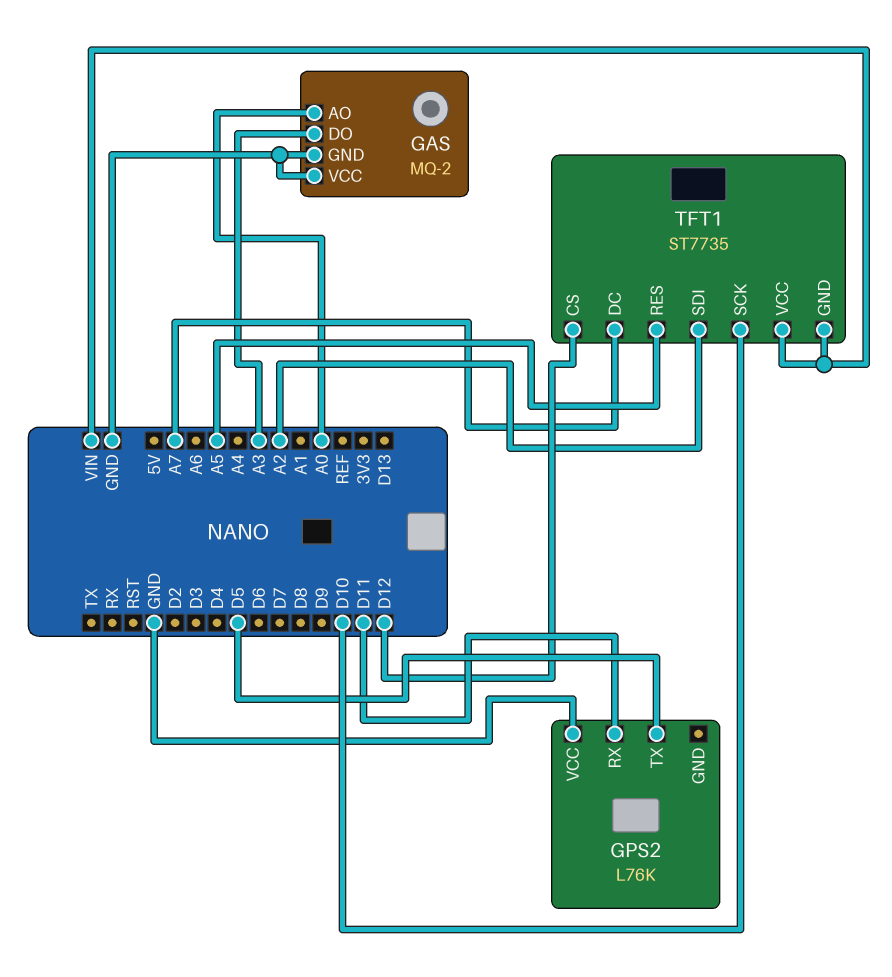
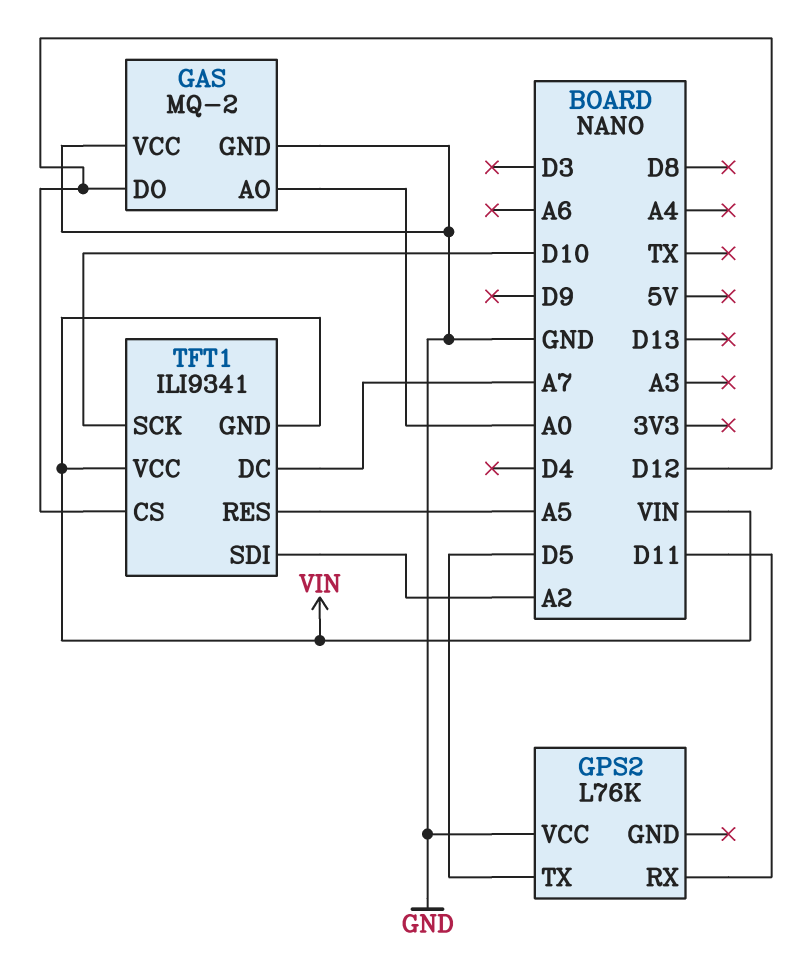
GAS pin DO: A3 -> D12
TFT1: ST7735 -> ILI9341

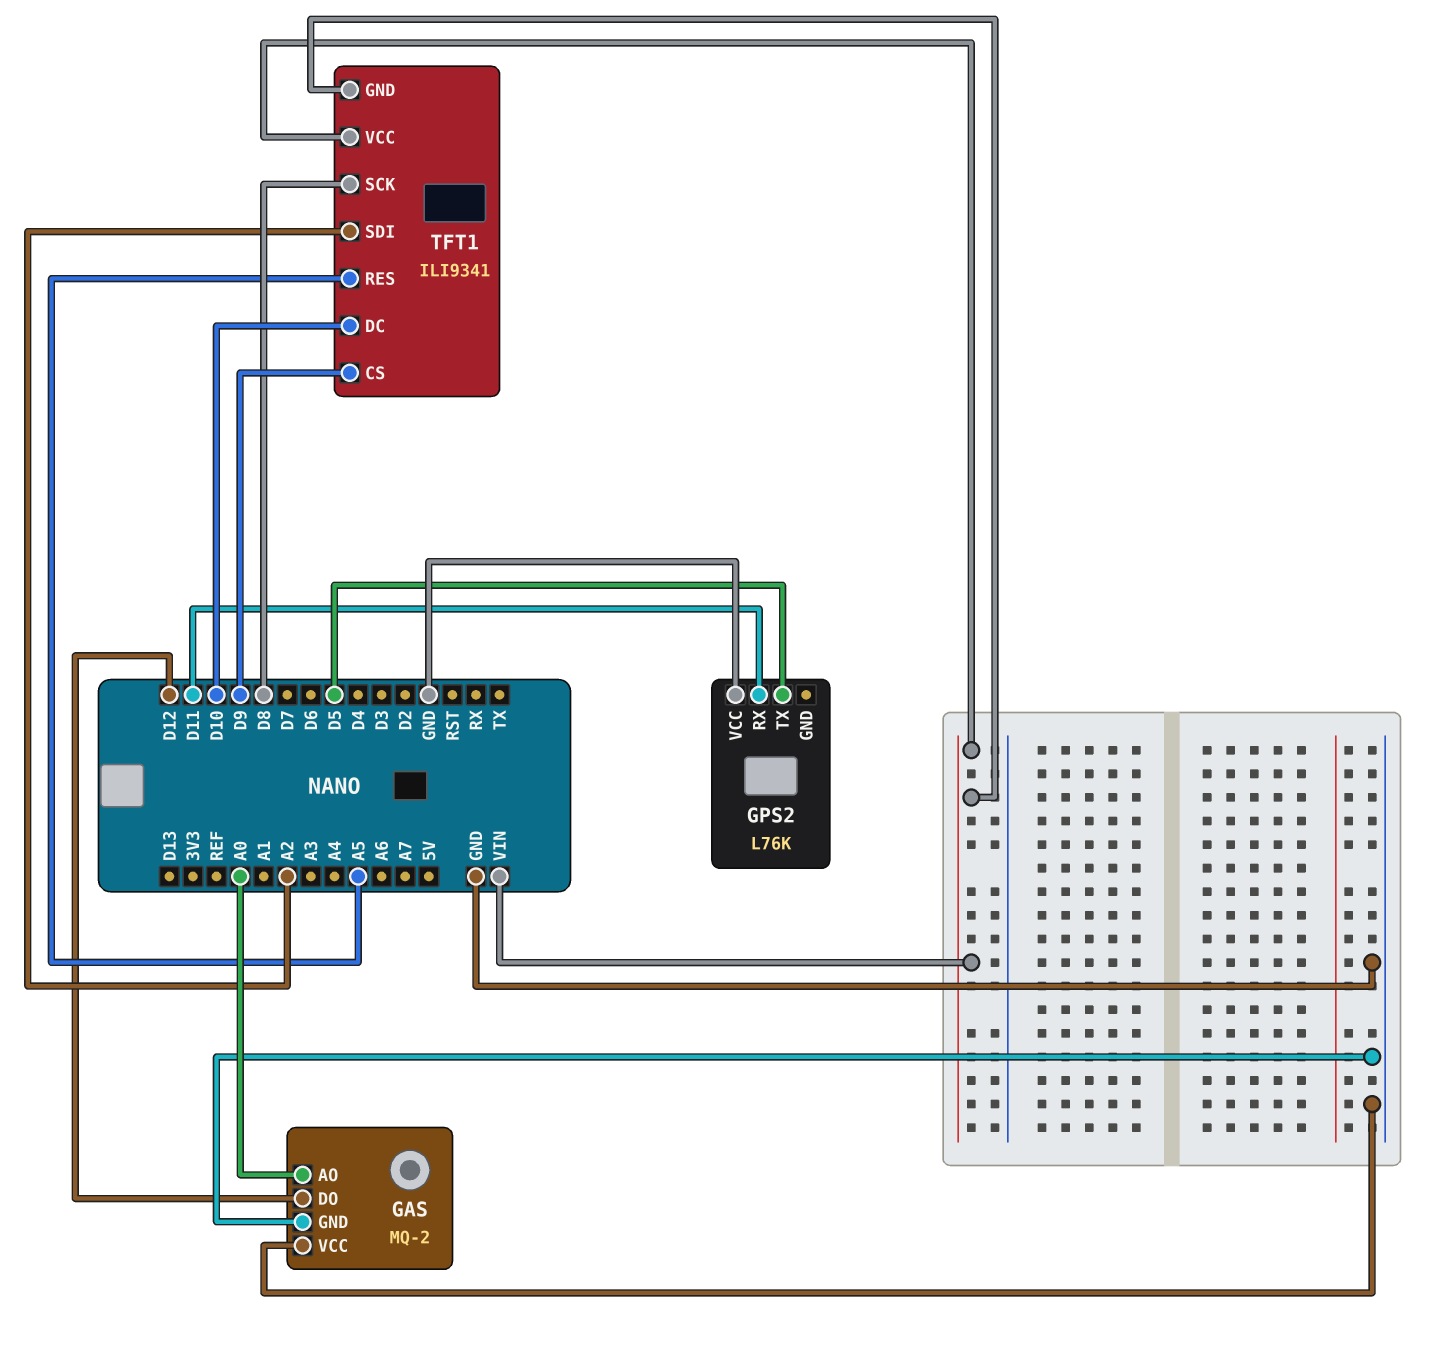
TFT1 pin CS: D12 -> D9
TFT1 pin DC: A7 -> D10
TFT1 pin SCK: D10 -> D8

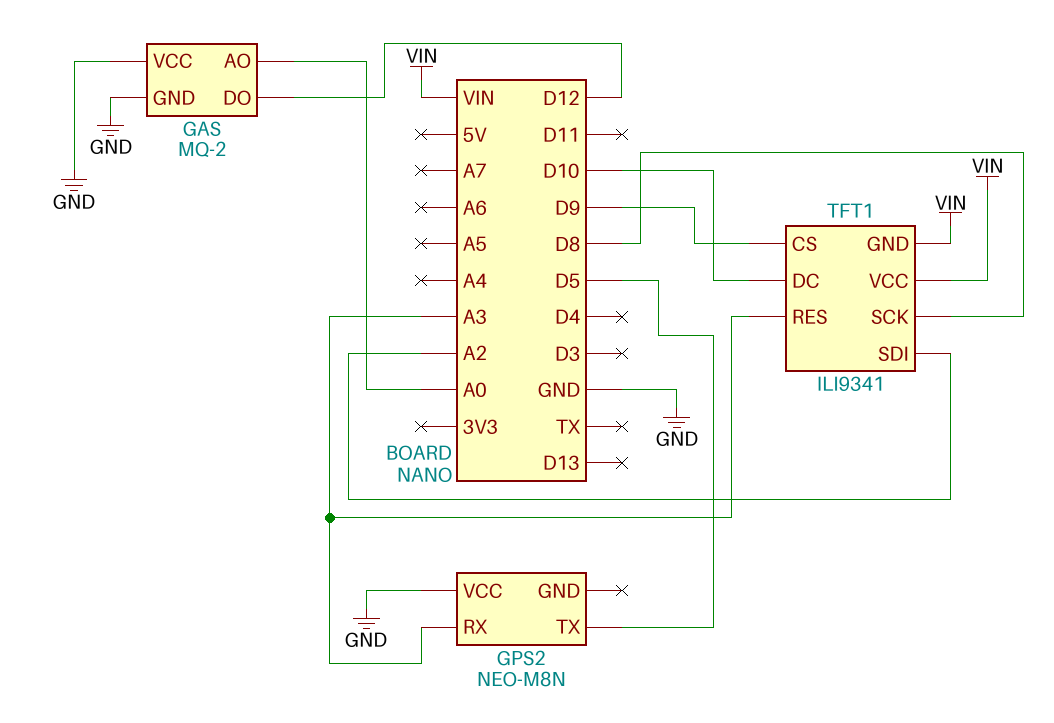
GPS2: L76K -> NEO-M8N
GPS2 pin RX: D11 -> A3
TFT1 pin RES: A5 -> A3

